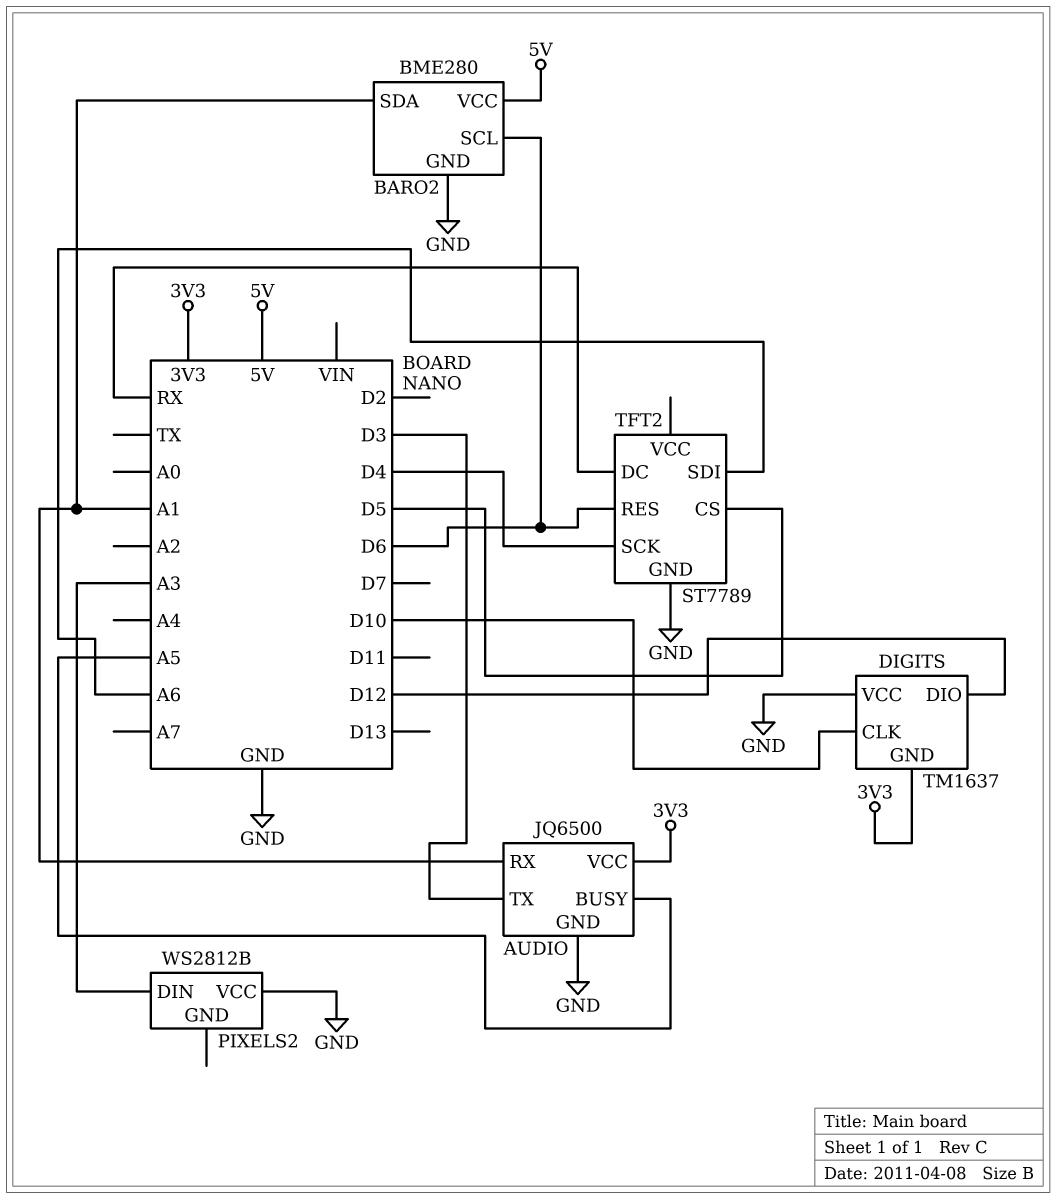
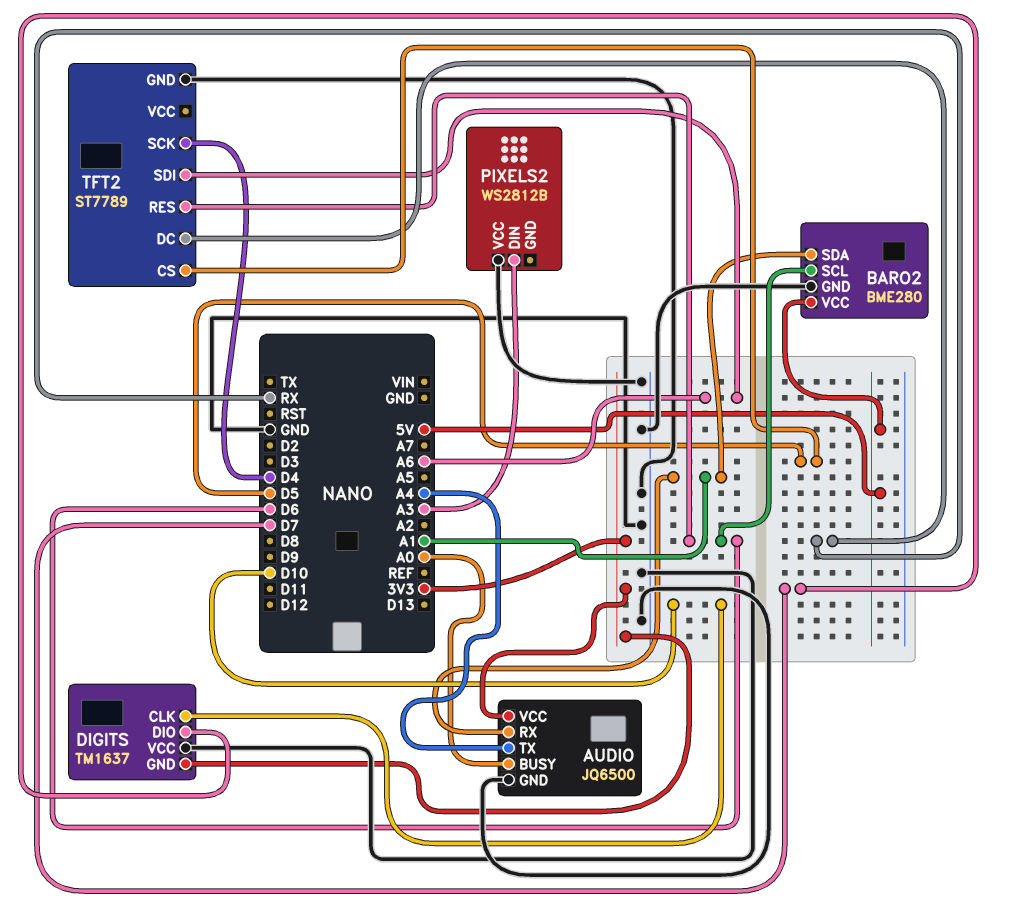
AUDIO pin BUSY: A5 -> A0
AUDIO pin TX: D3 -> A4
DIGITS pin DIO: D12 -> D7

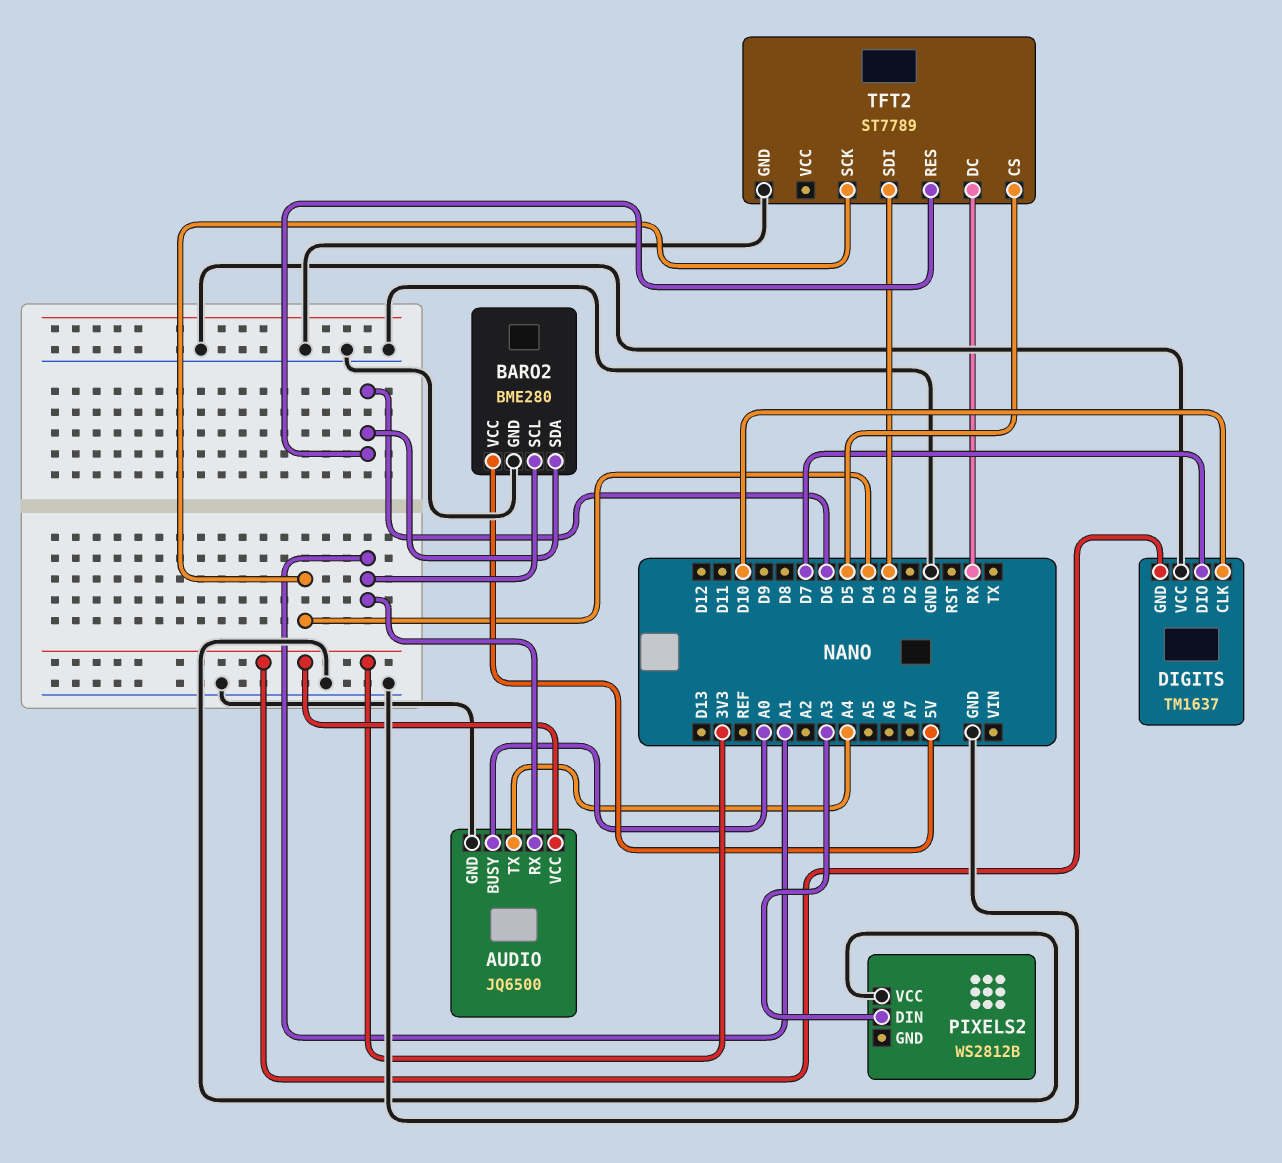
BARO2 pin SCL: D6 -> A1
BARO2 pin SDA: A1 -> D6
TFT2 pin SDI: A6 -> D3

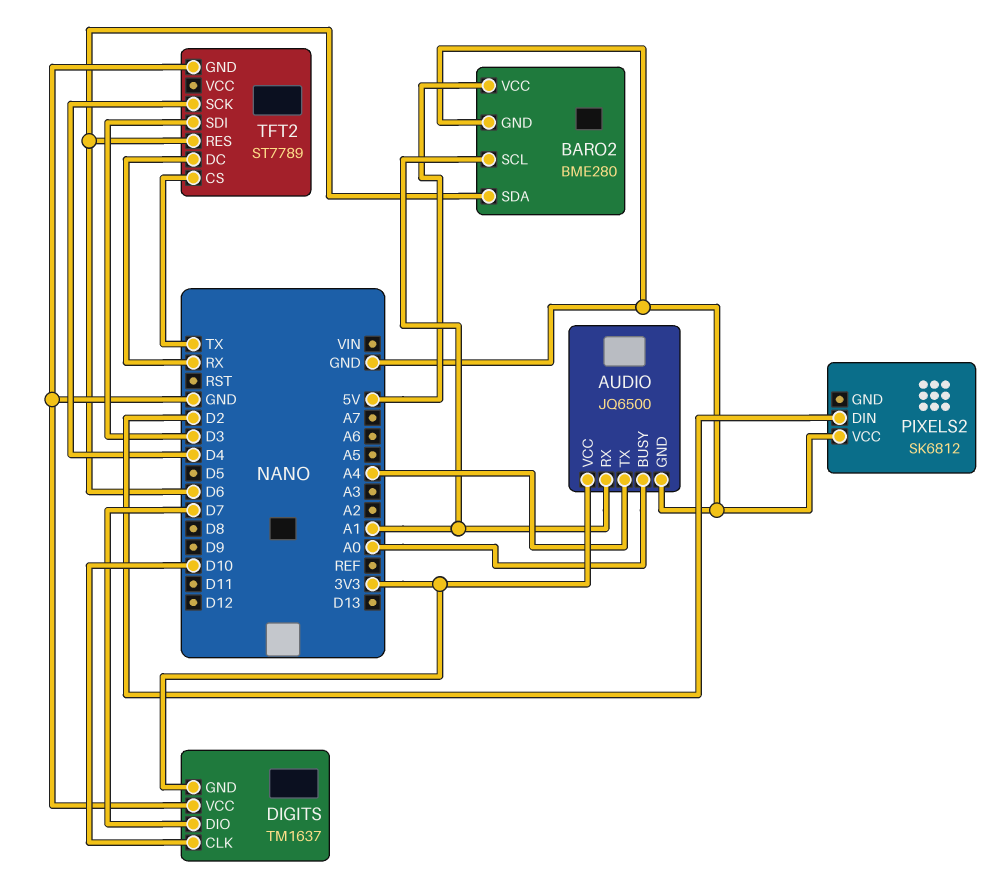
PIXELS2: WS2812B -> SK6812
PIXELS2 pin DIN: A3 -> D2
TFT2 pin CS: D5 -> TX

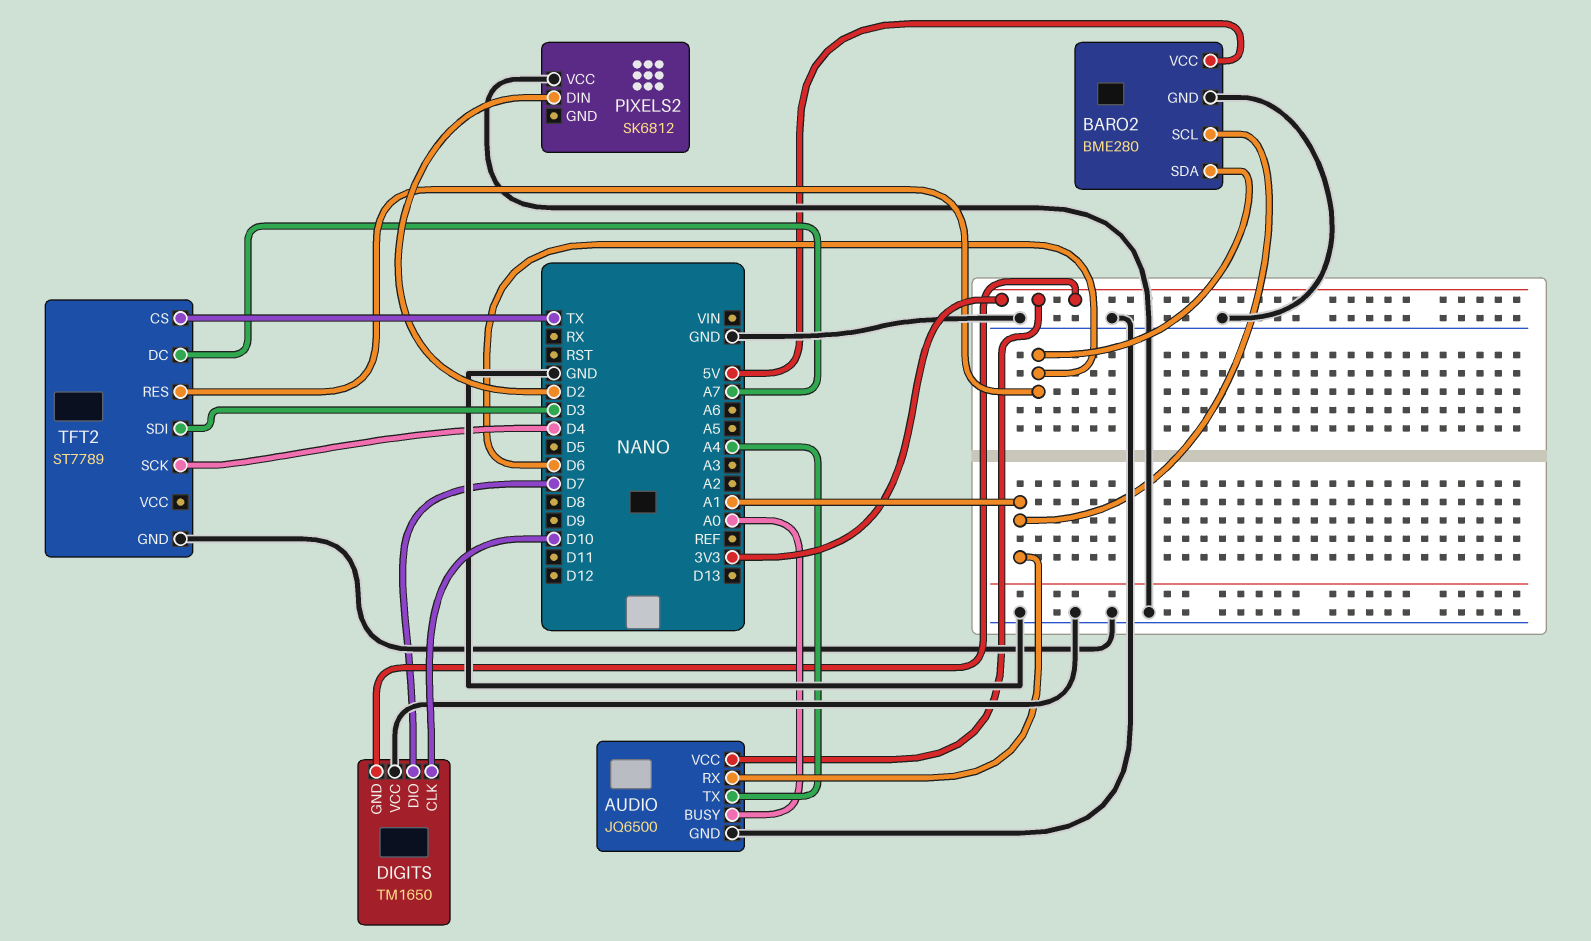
DIGITS: TM1637 -> TM1650
TFT2 pin DC: RX -> A7

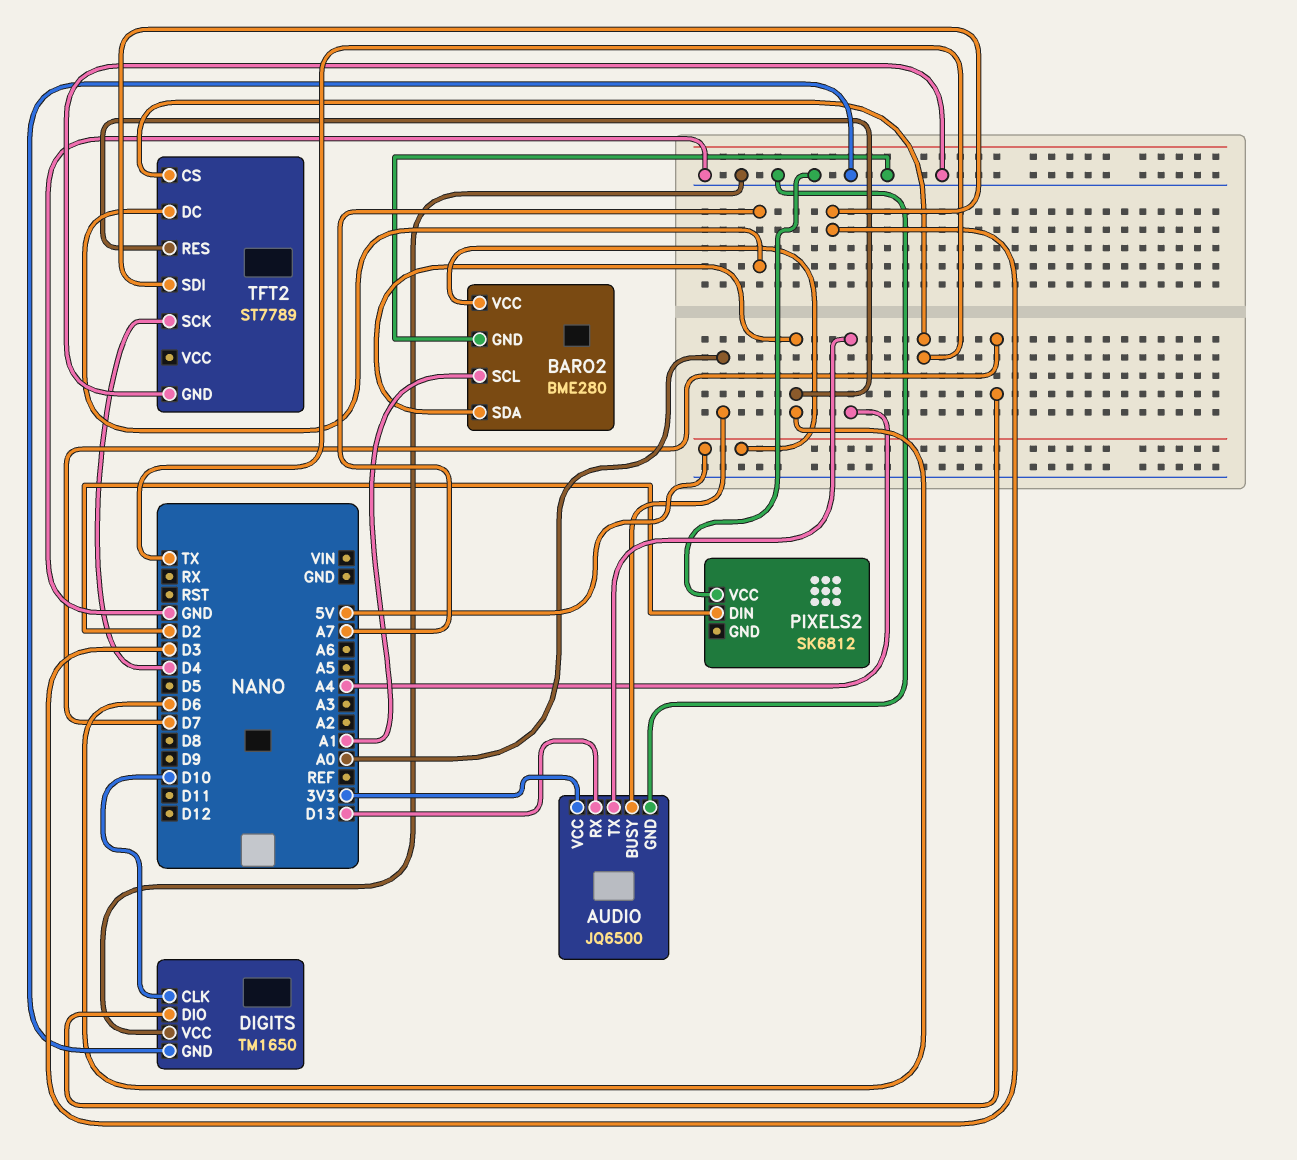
AUDIO pin RX: A1 -> D13
DIGITS pin GND: 3V3 -> GND

